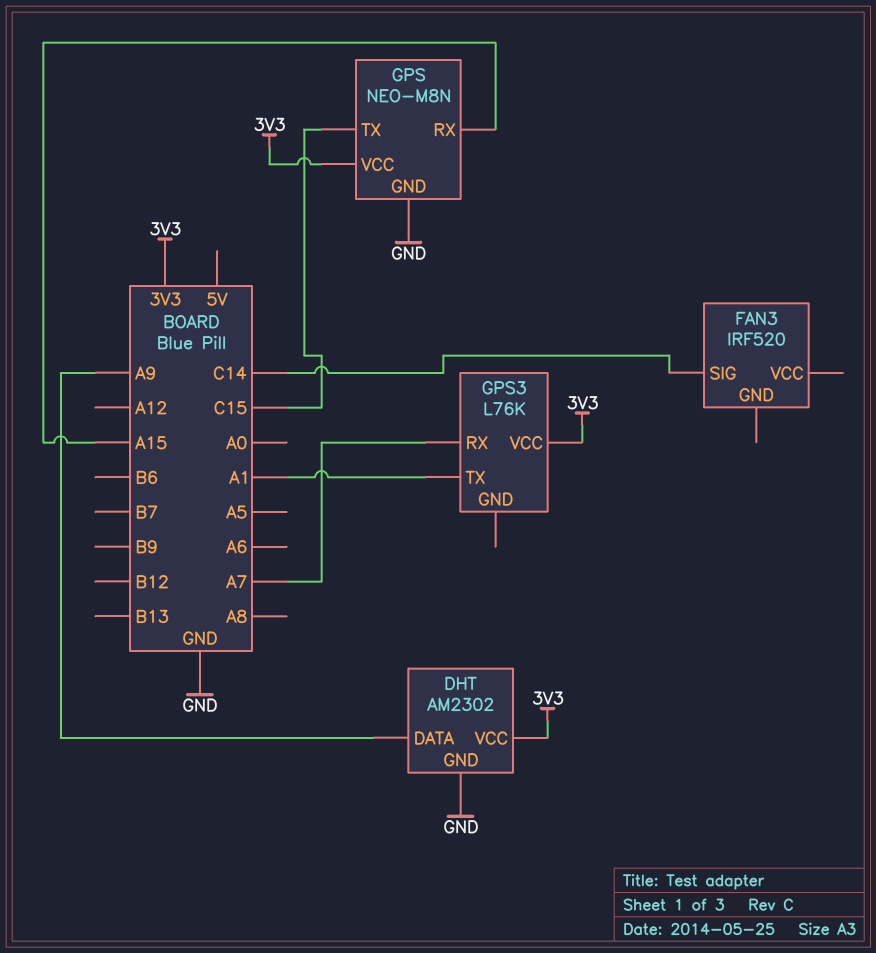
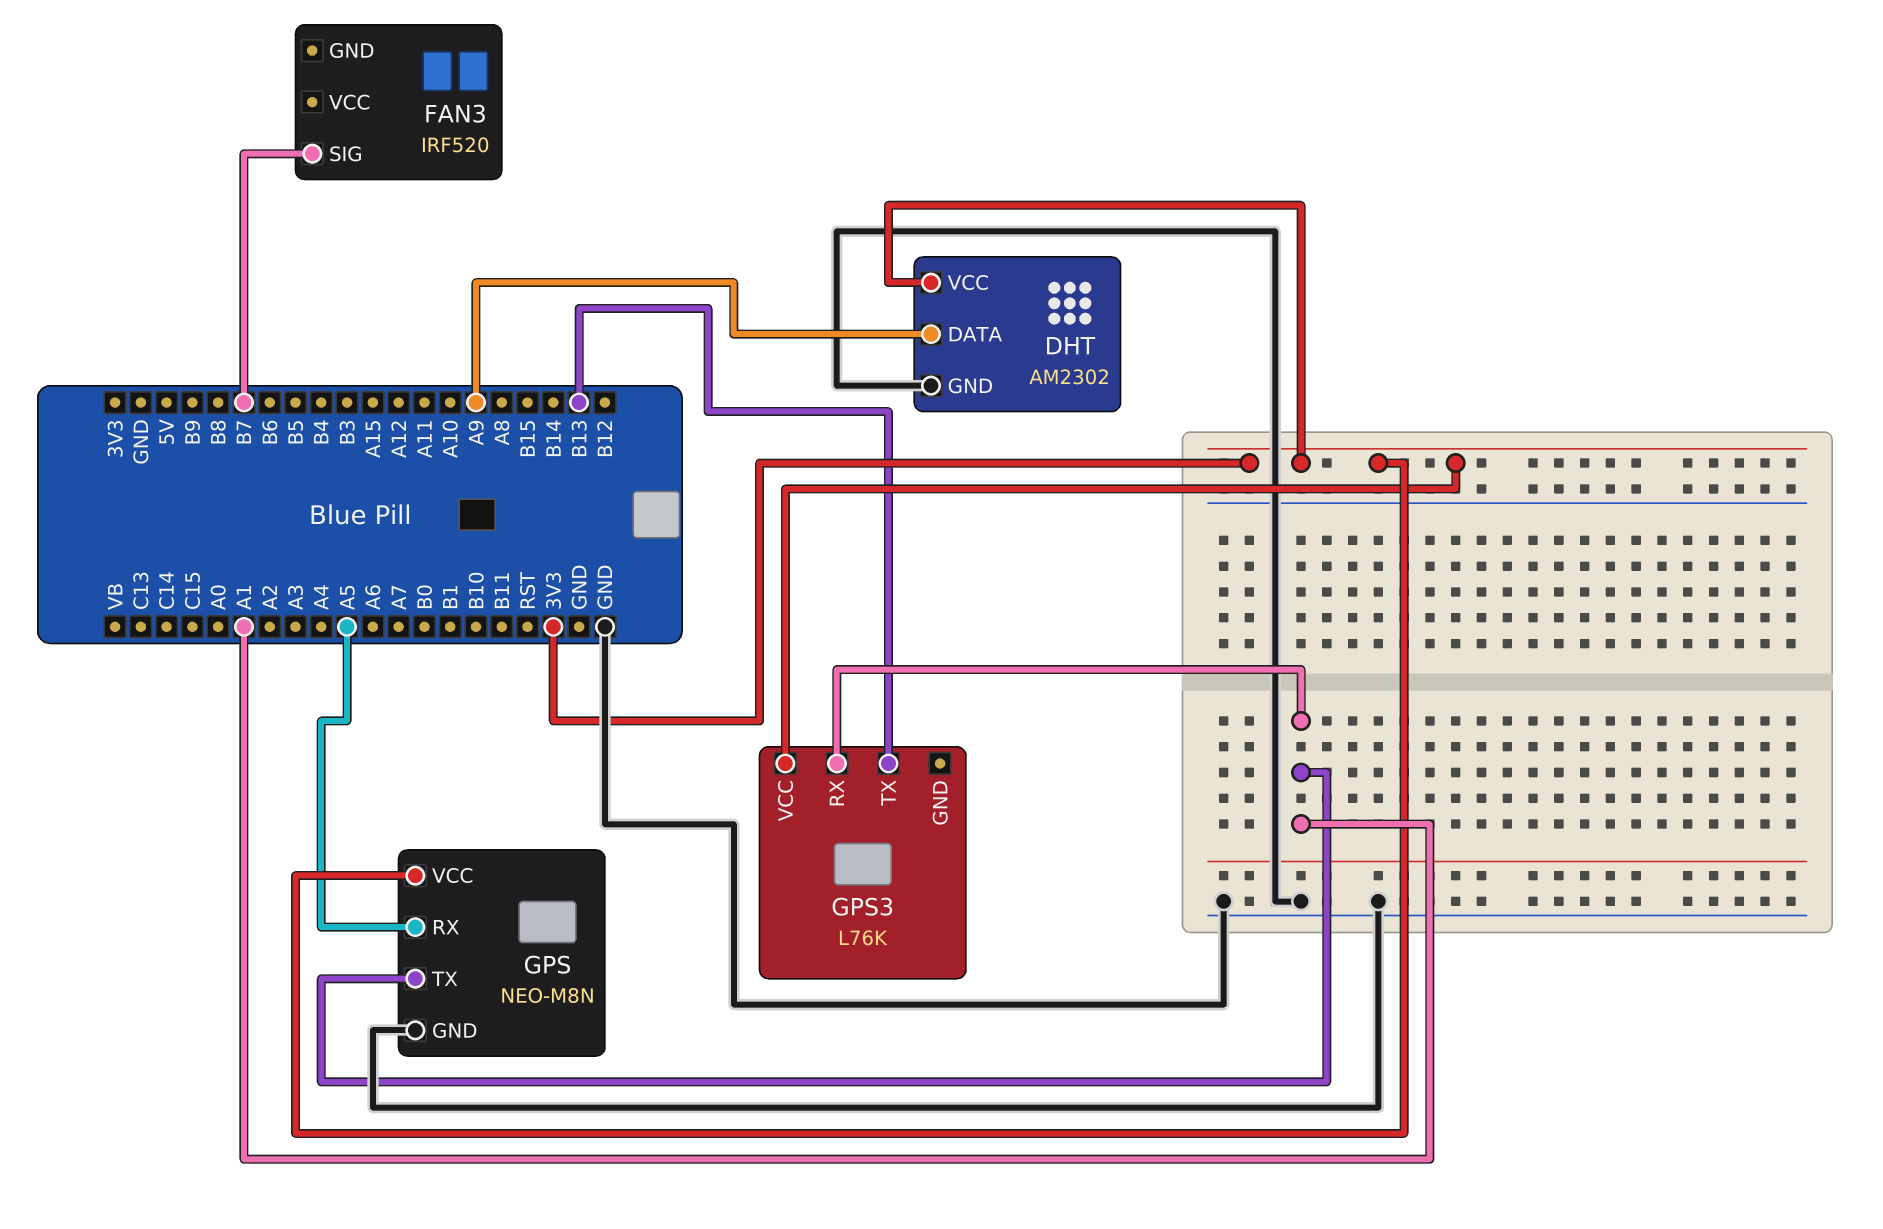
FAN3 pin SIG: C14 -> B7
GPS pin RX: A15 -> A5
GPS pin TX: C15 -> A1
GPS3 pin RX: A7 -> A1
GPS3 pin TX: A1 -> B13

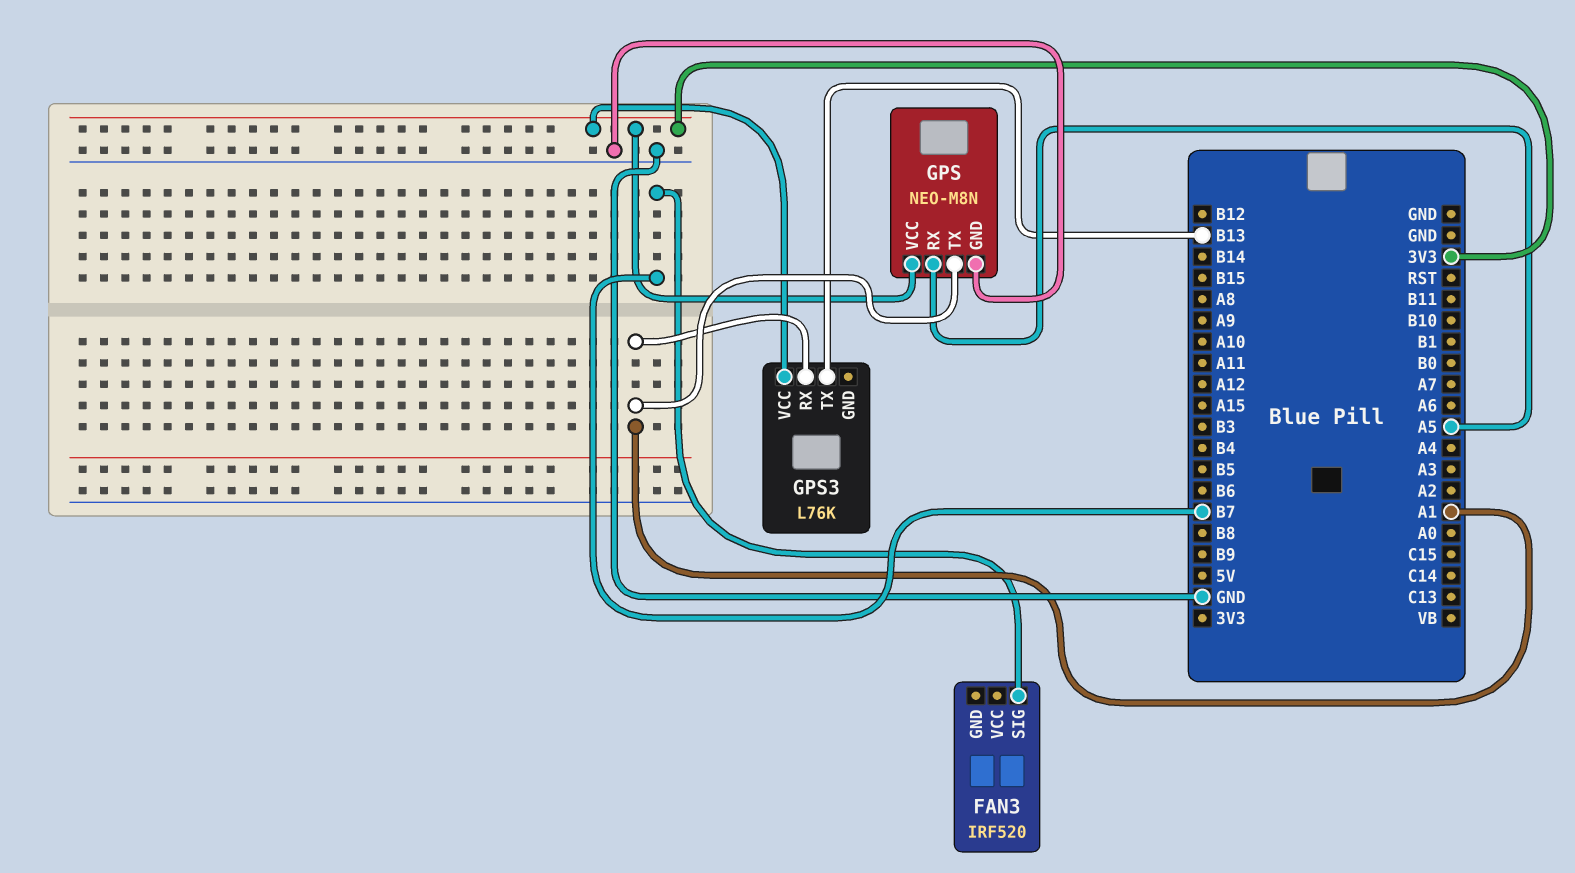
DHT: AM2302 -> none
DHT pin DATA: A9 -> none
DHT pin GND: GND -> none
DHT pin VCC: 3V3 -> none

